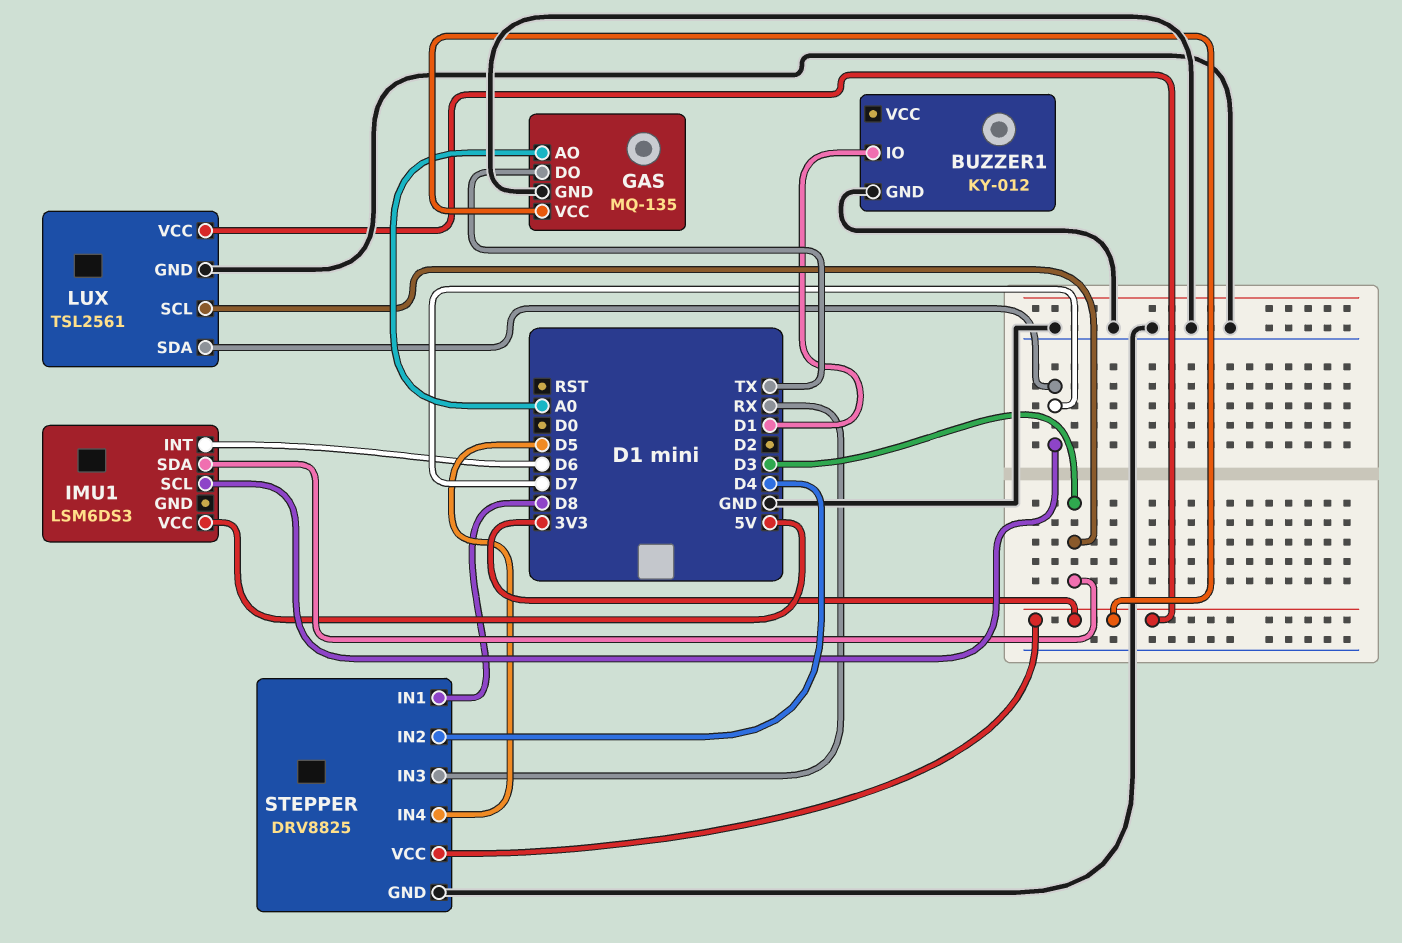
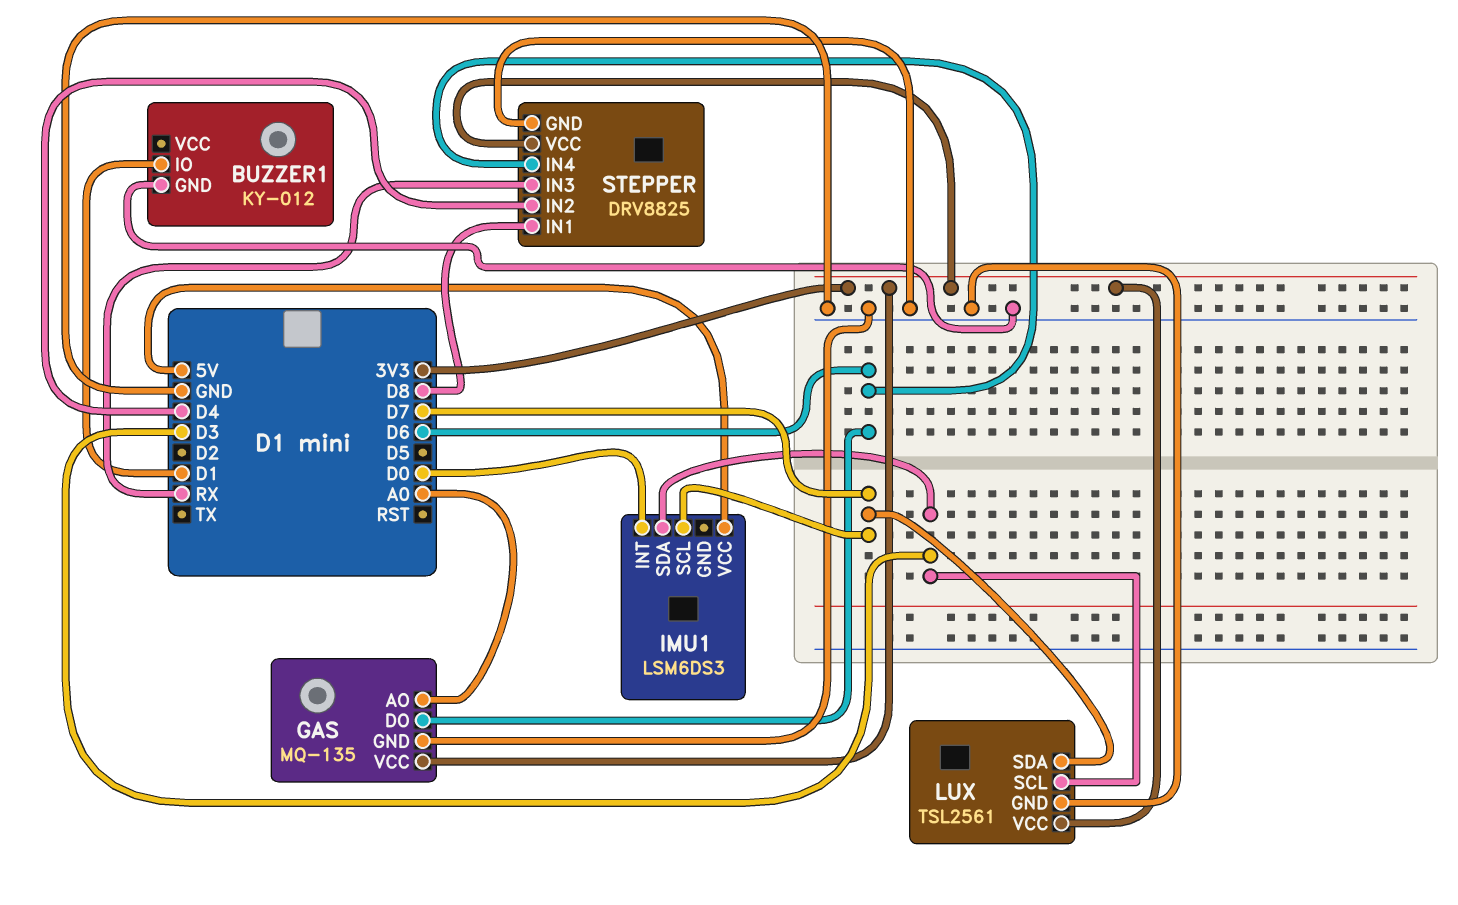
GAS pin DO: TX -> D6
IMU1 pin INT: D6 -> D0
STEPPER pin IN4: D5 -> D6

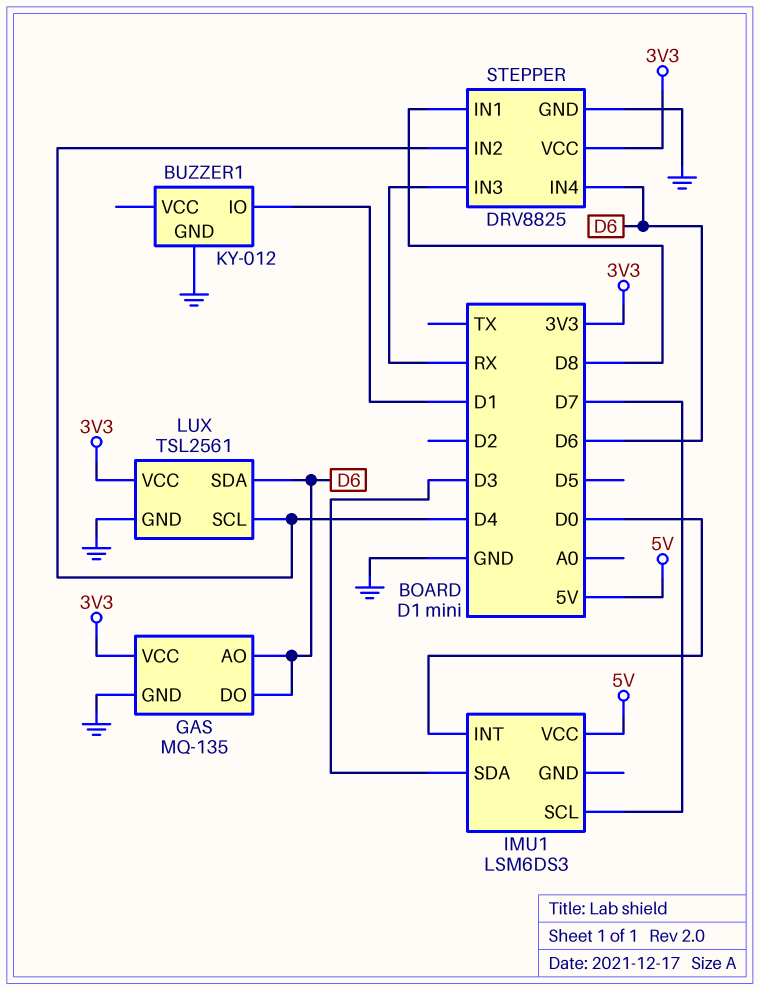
GAS pin AO: A0 -> D6
LUX pin SCL: D3 -> D4
LUX pin SDA: D7 -> D6

